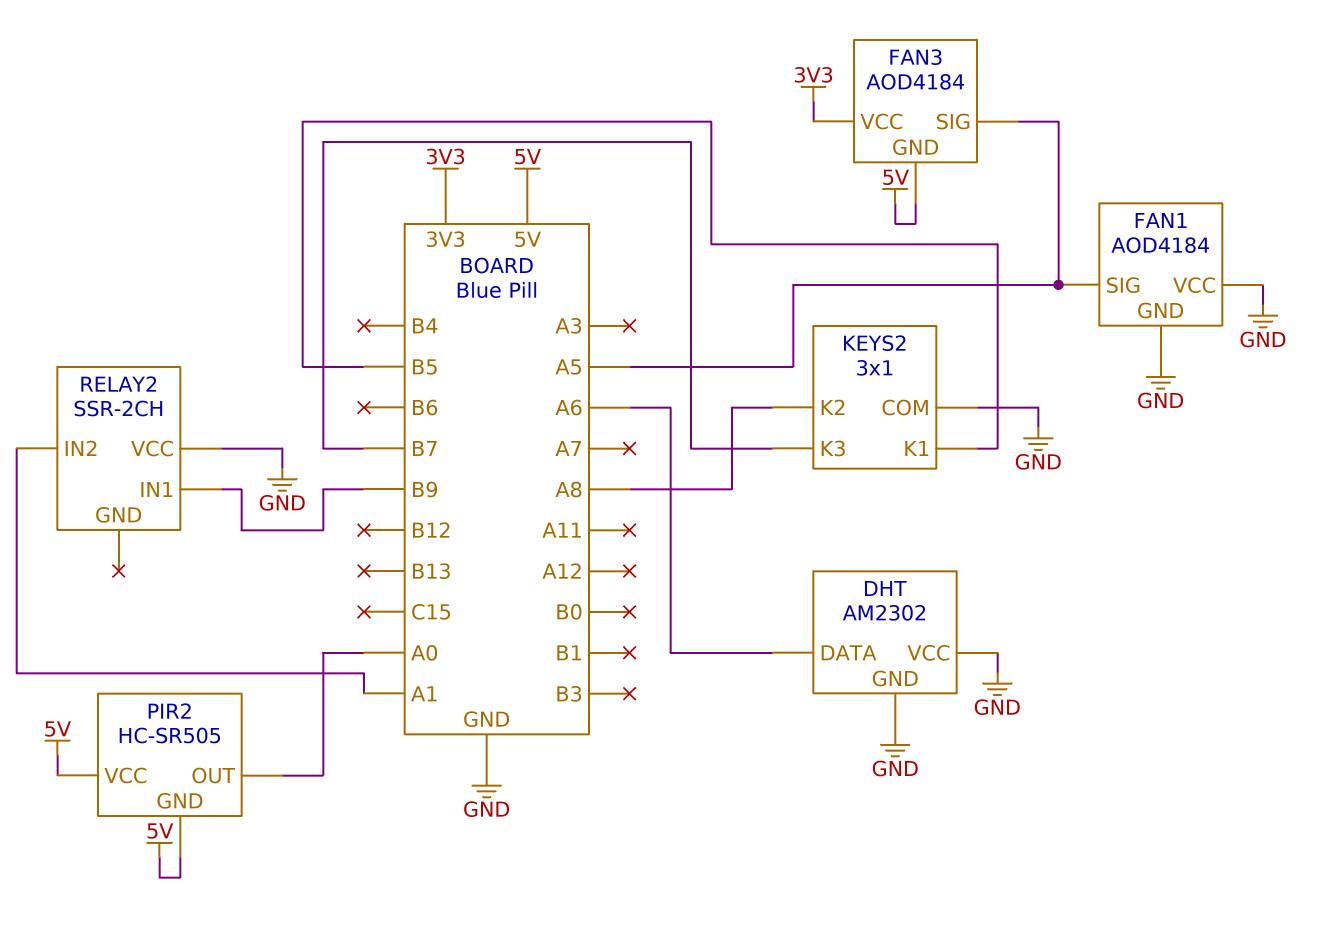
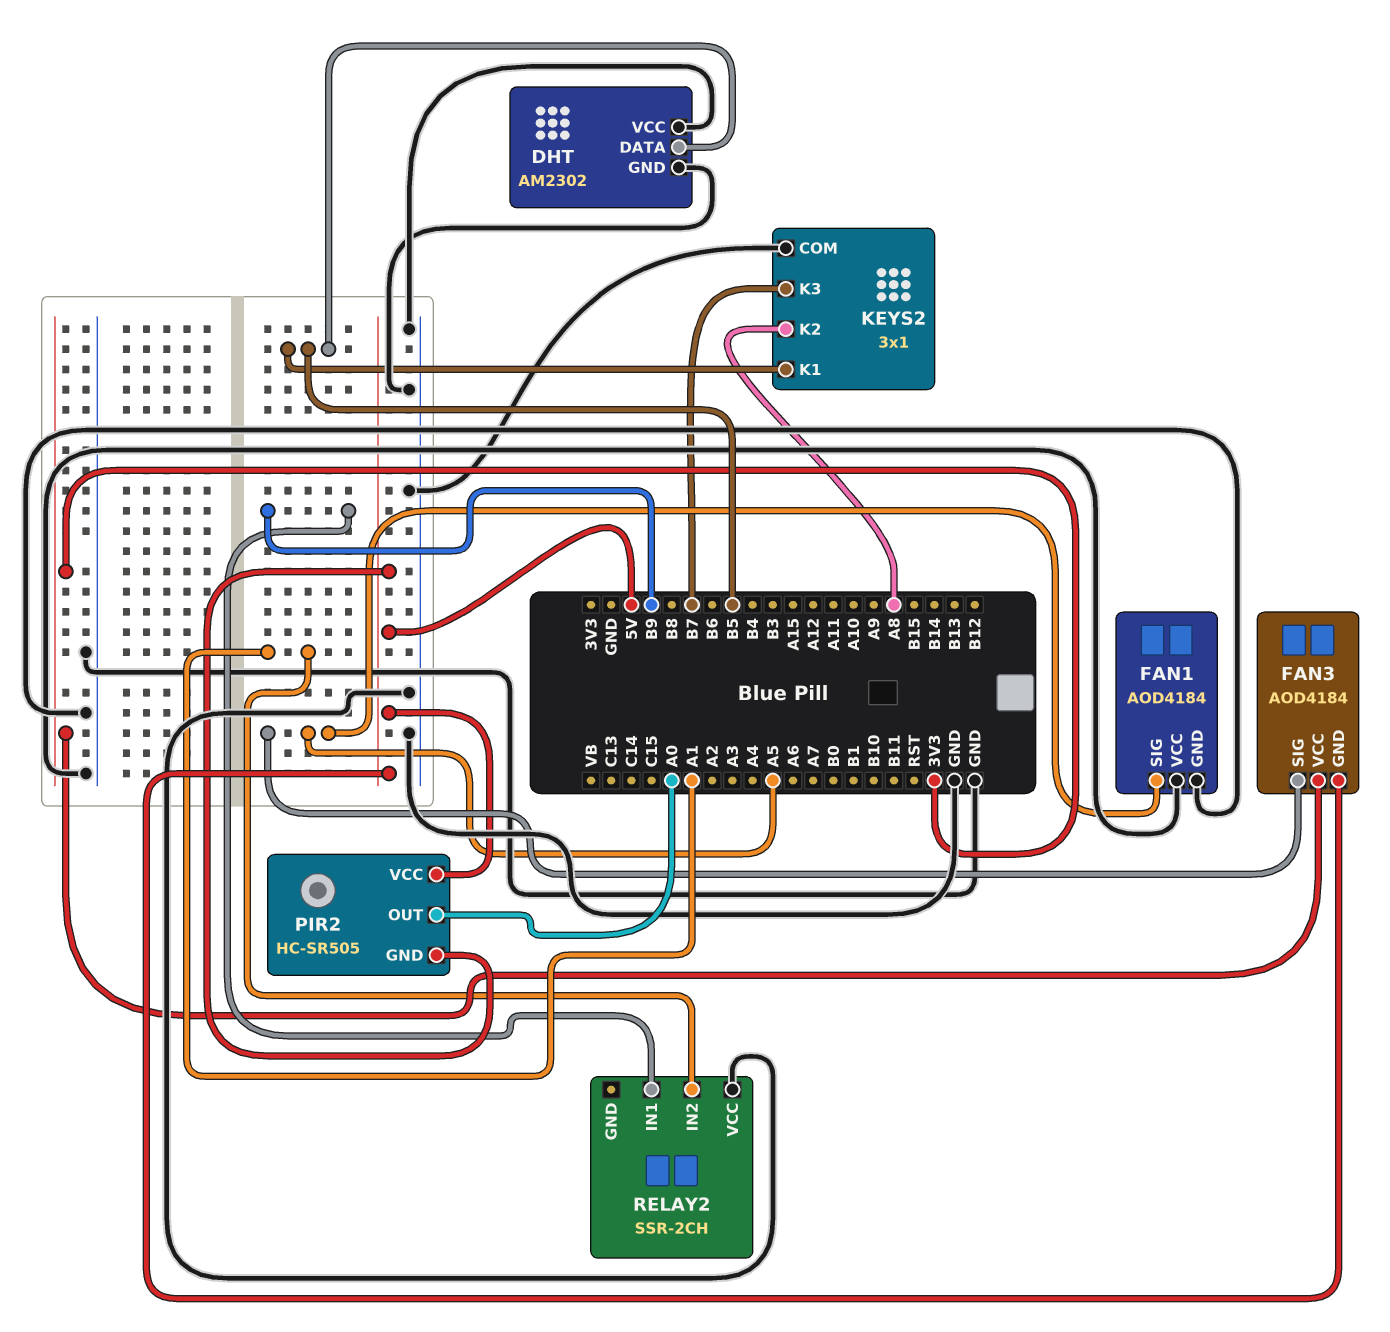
DHT pin DATA: A6 -> B5

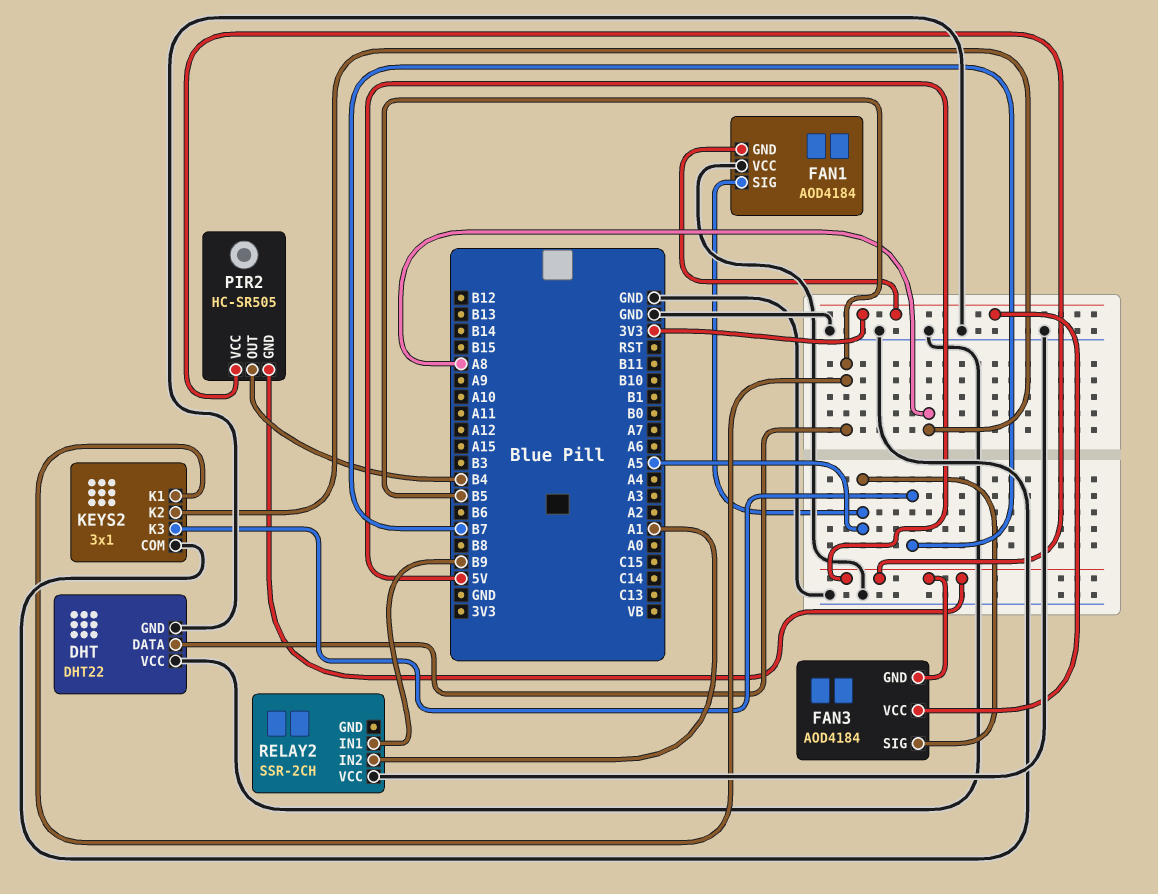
DHT: AM2302 -> DHT22
FAN1 pin GND: GND -> 3V3
PIR2 pin OUT: A0 -> B4

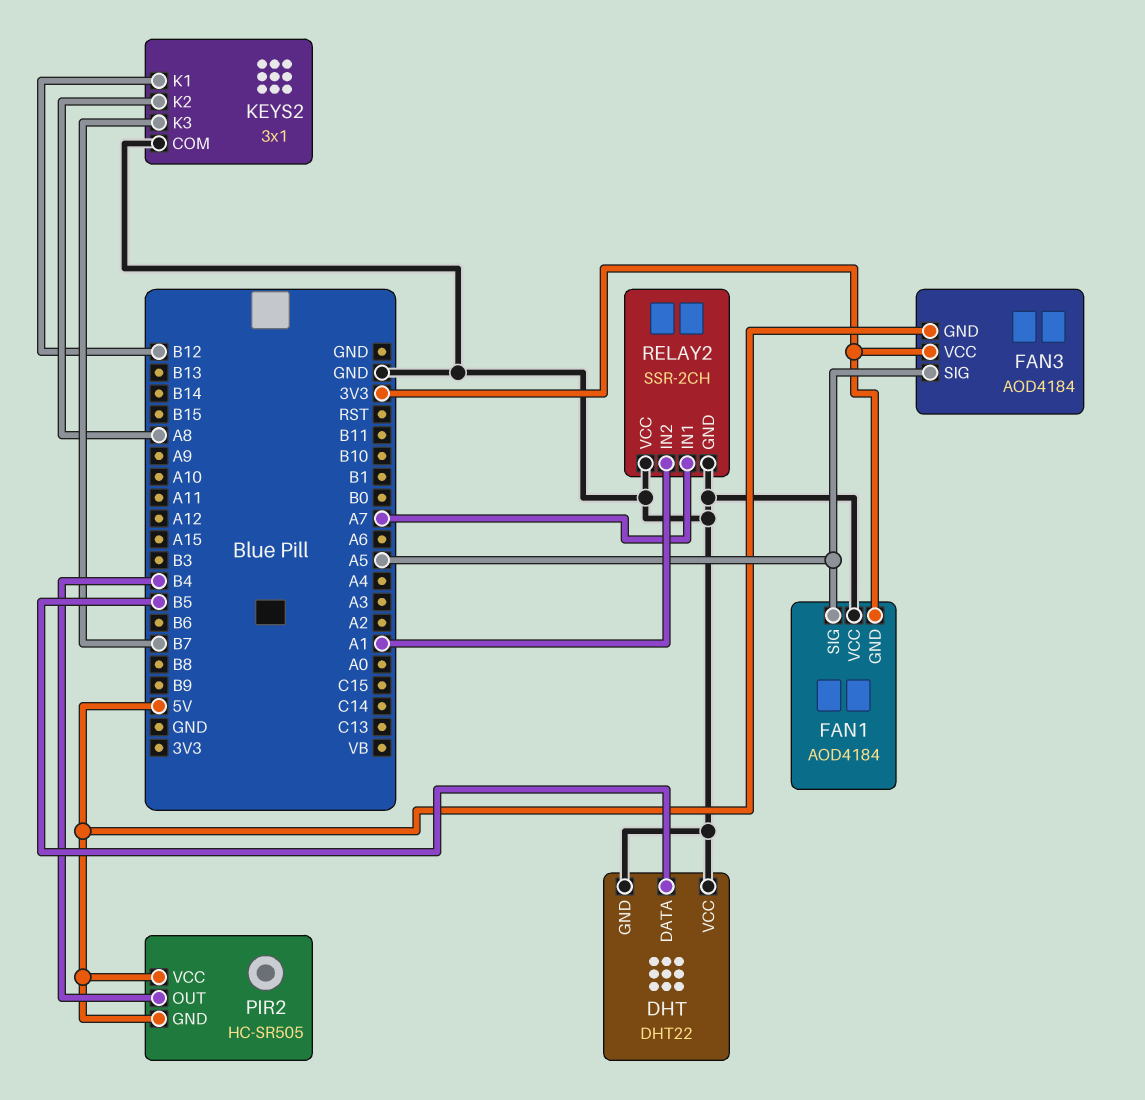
KEYS2 pin K1: B5 -> B12
RELAY2 pin GND: none -> GND
RELAY2 pin IN1: B9 -> A7

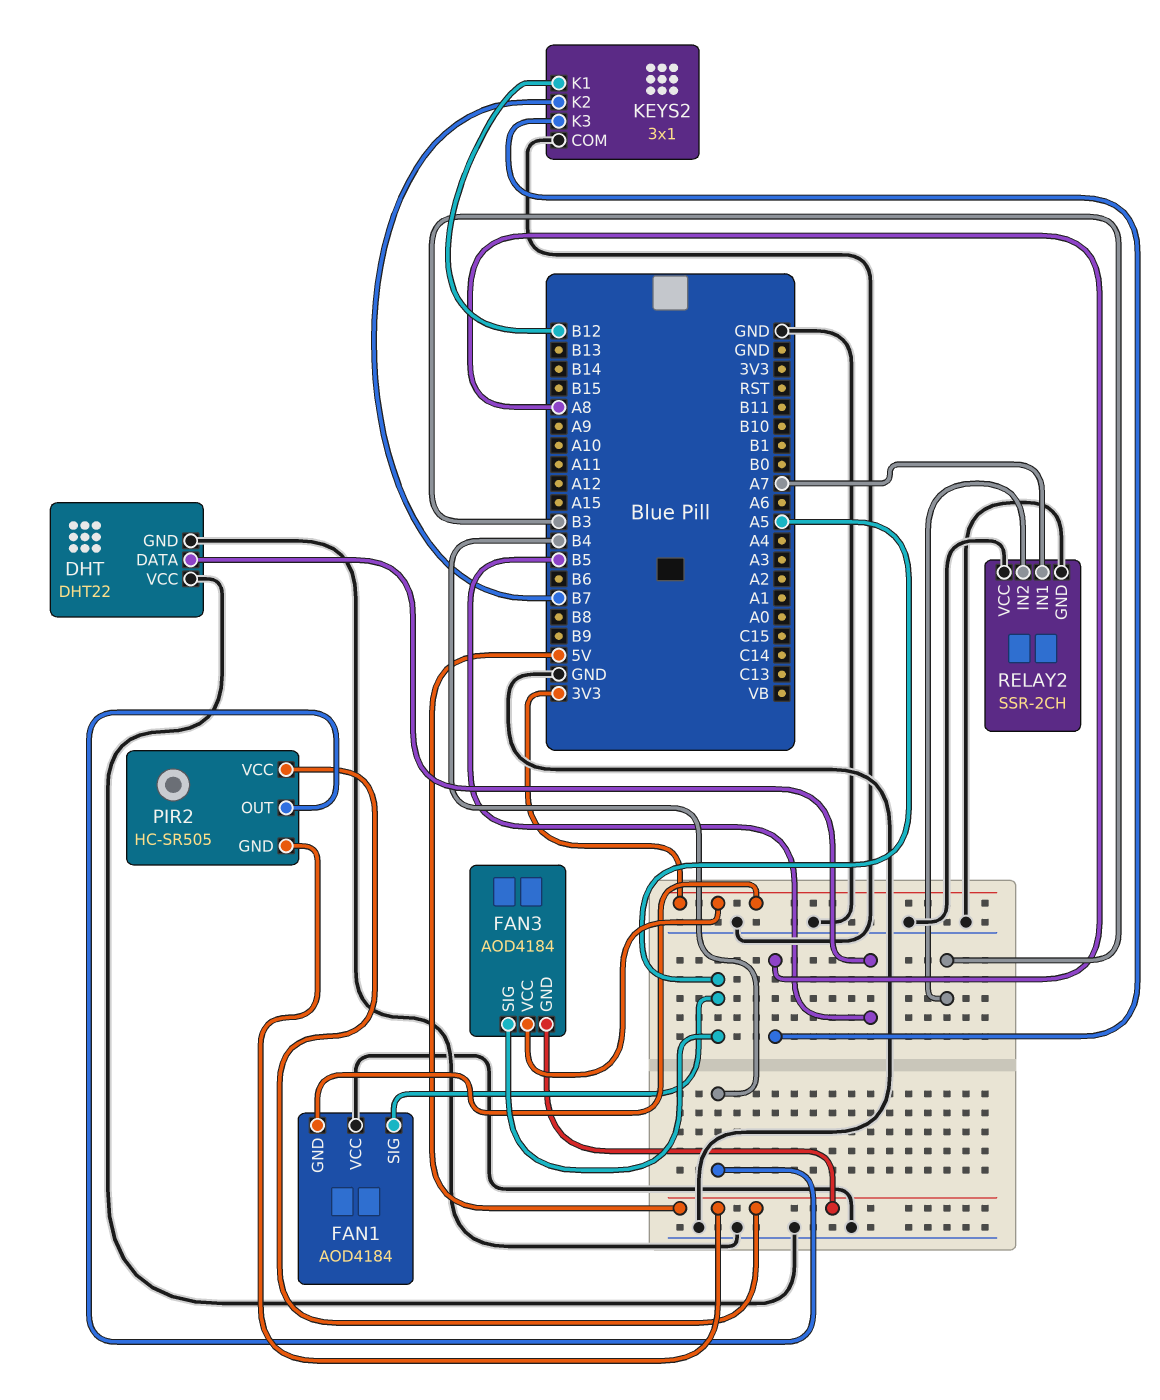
KEYS2 pin K2: A8 -> B7
KEYS2 pin K3: B7 -> A8
RELAY2 pin IN2: A1 -> B3

